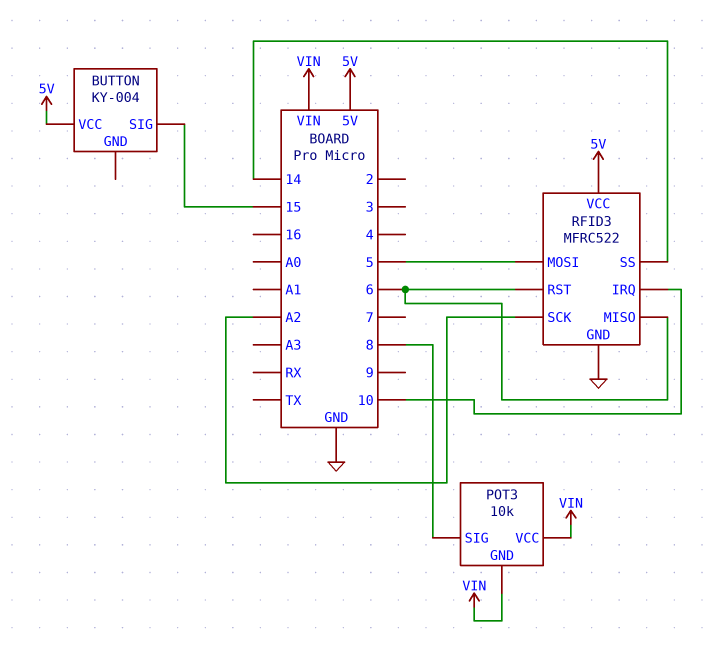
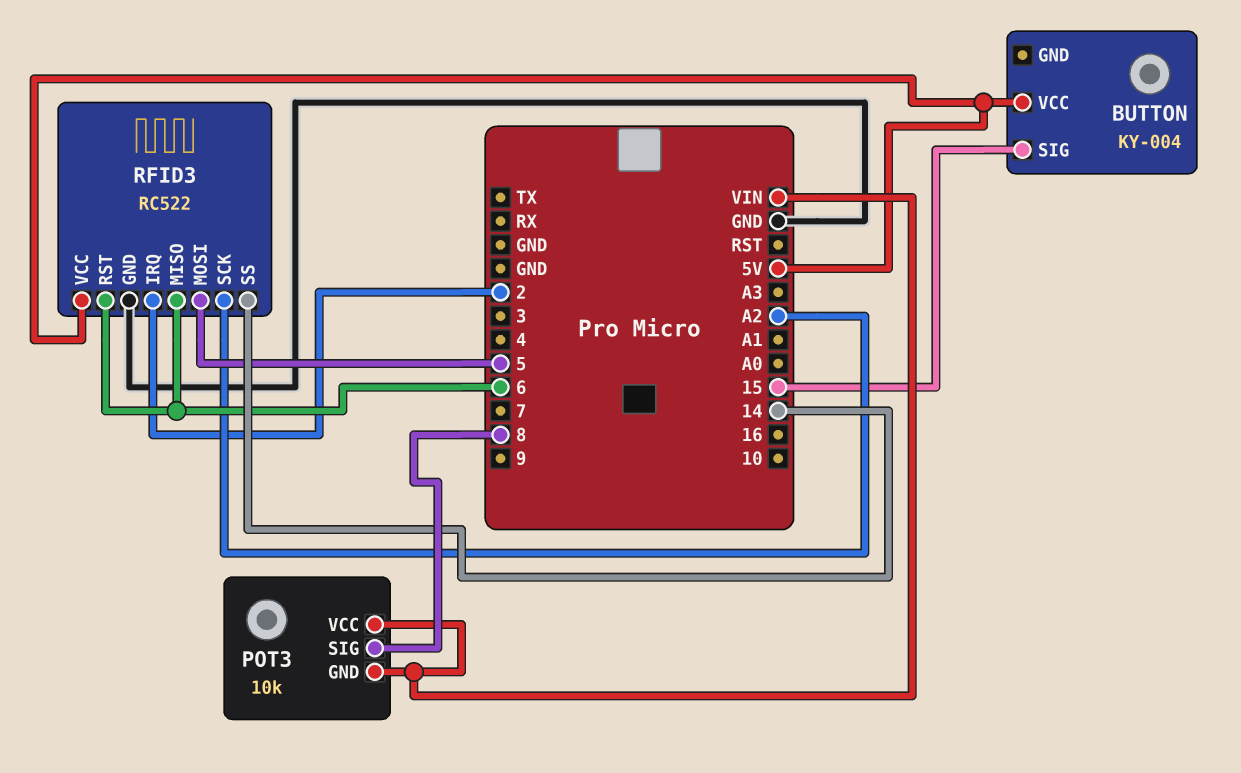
RFID3: MFRC522 -> RC522
RFID3 pin IRQ: 10 -> 2

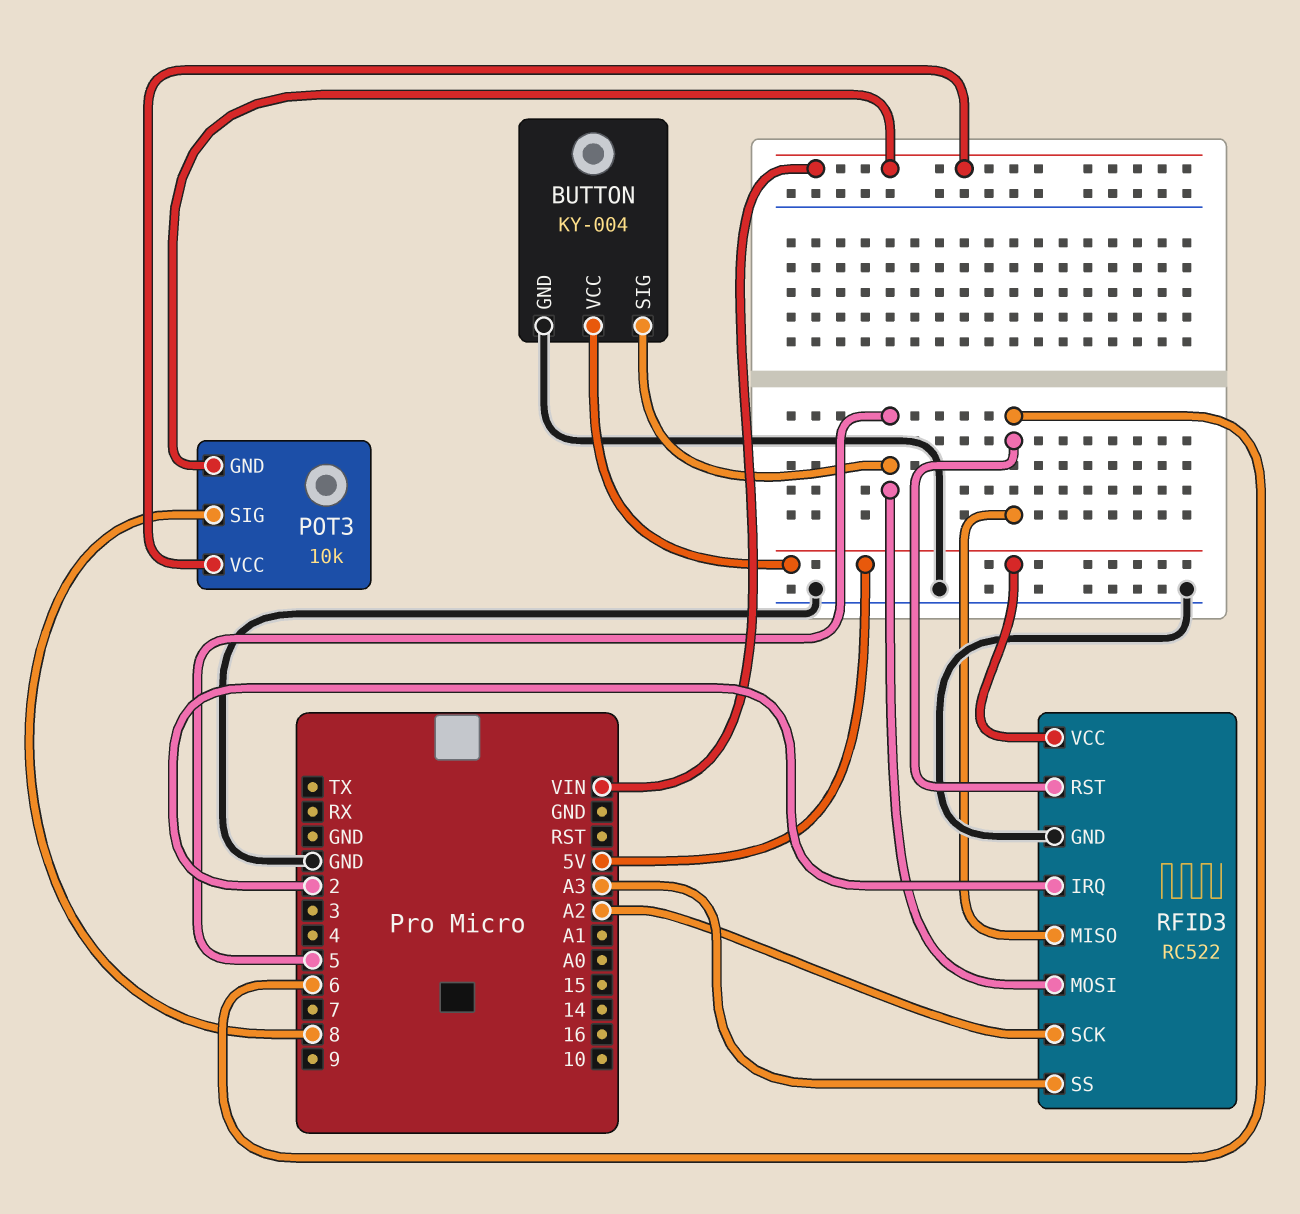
BUTTON pin GND: none -> GND
BUTTON pin SIG: 15 -> 5
RFID3 pin SS: 14 -> A3

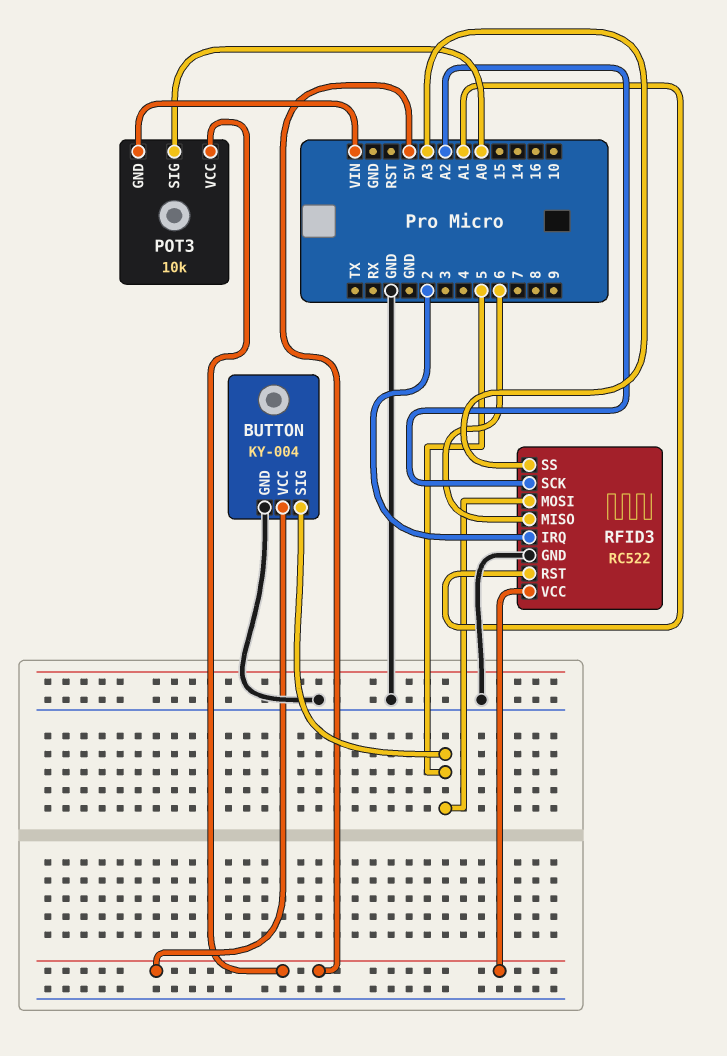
POT3 pin SIG: 8 -> A0
POT3 pin VCC: VIN -> 5V
RFID3 pin RST: 6 -> A1

